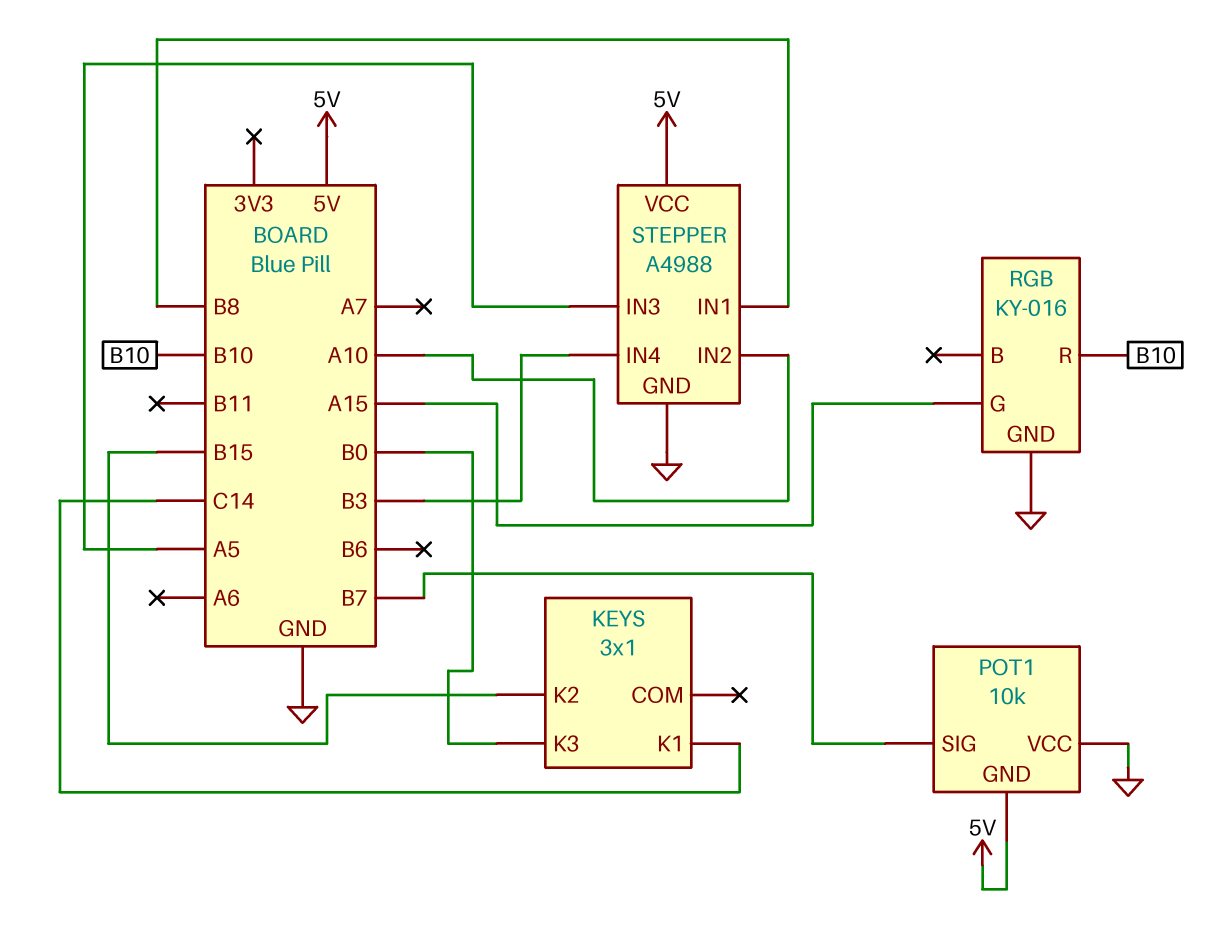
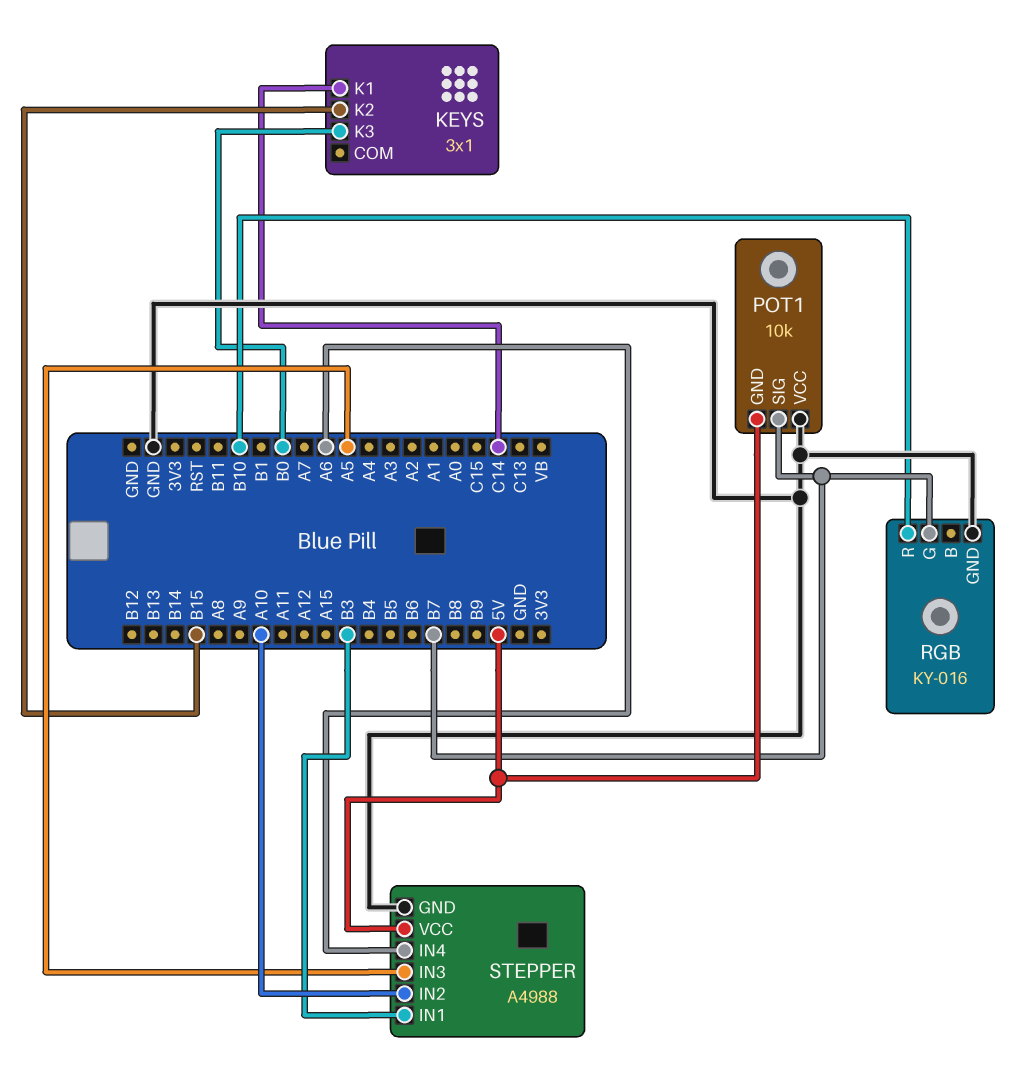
RGB pin G: A15 -> B7
STEPPER pin IN1: B8 -> B3
STEPPER pin IN4: B3 -> A6

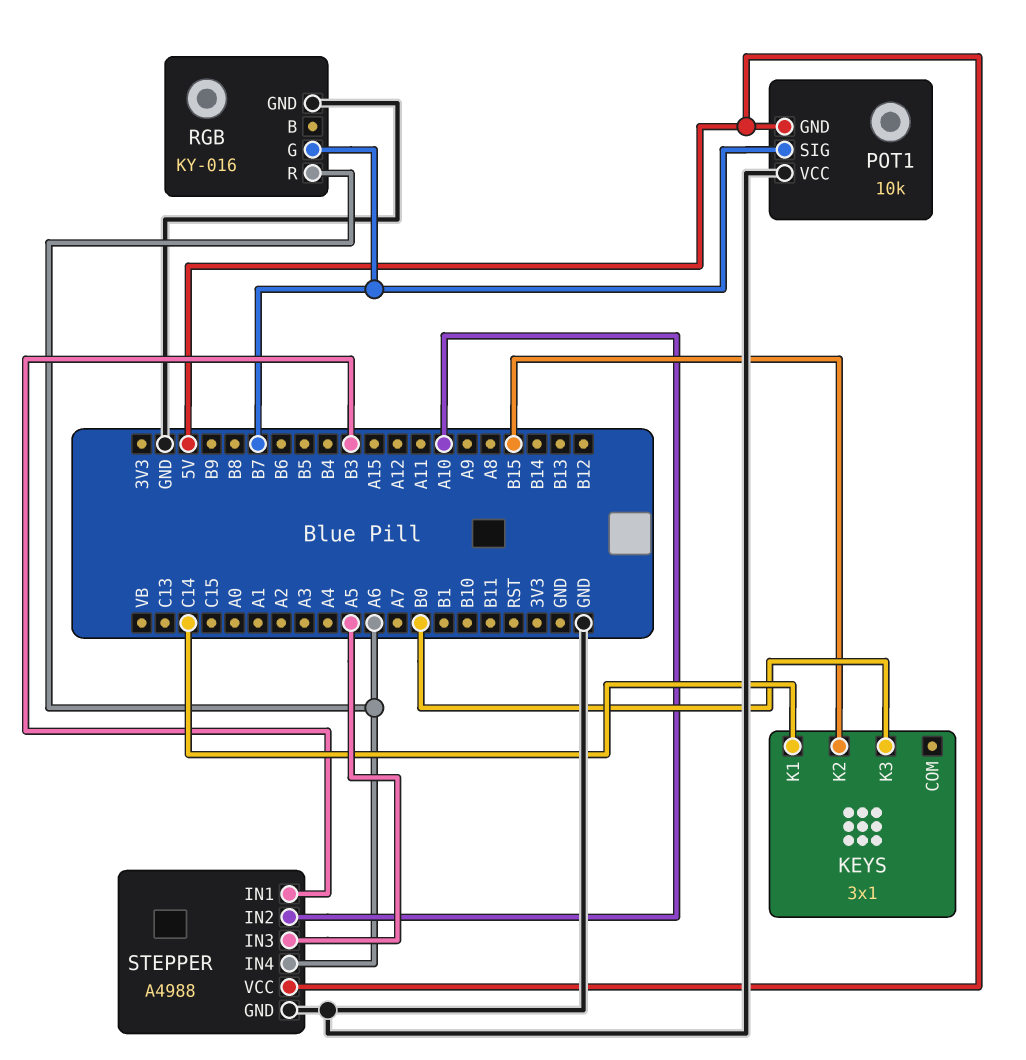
RGB pin R: B10 -> A6

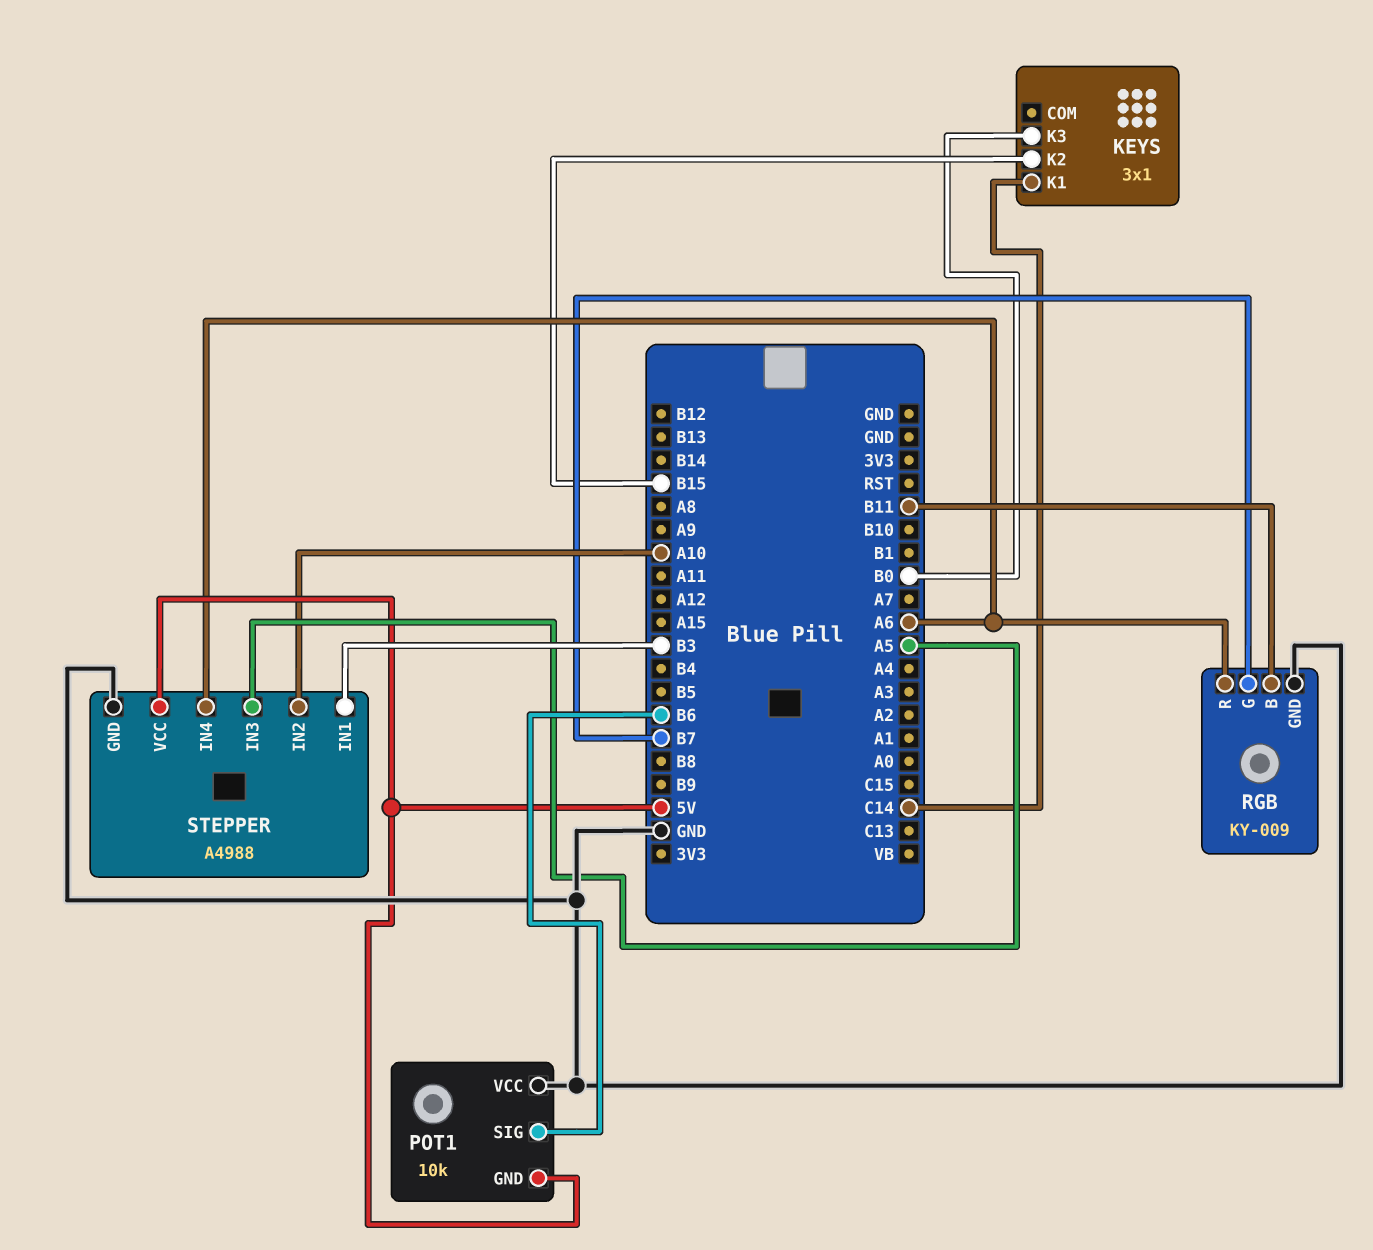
POT1 pin SIG: B7 -> B6
RGB: KY-016 -> KY-009
RGB pin B: none -> B11

